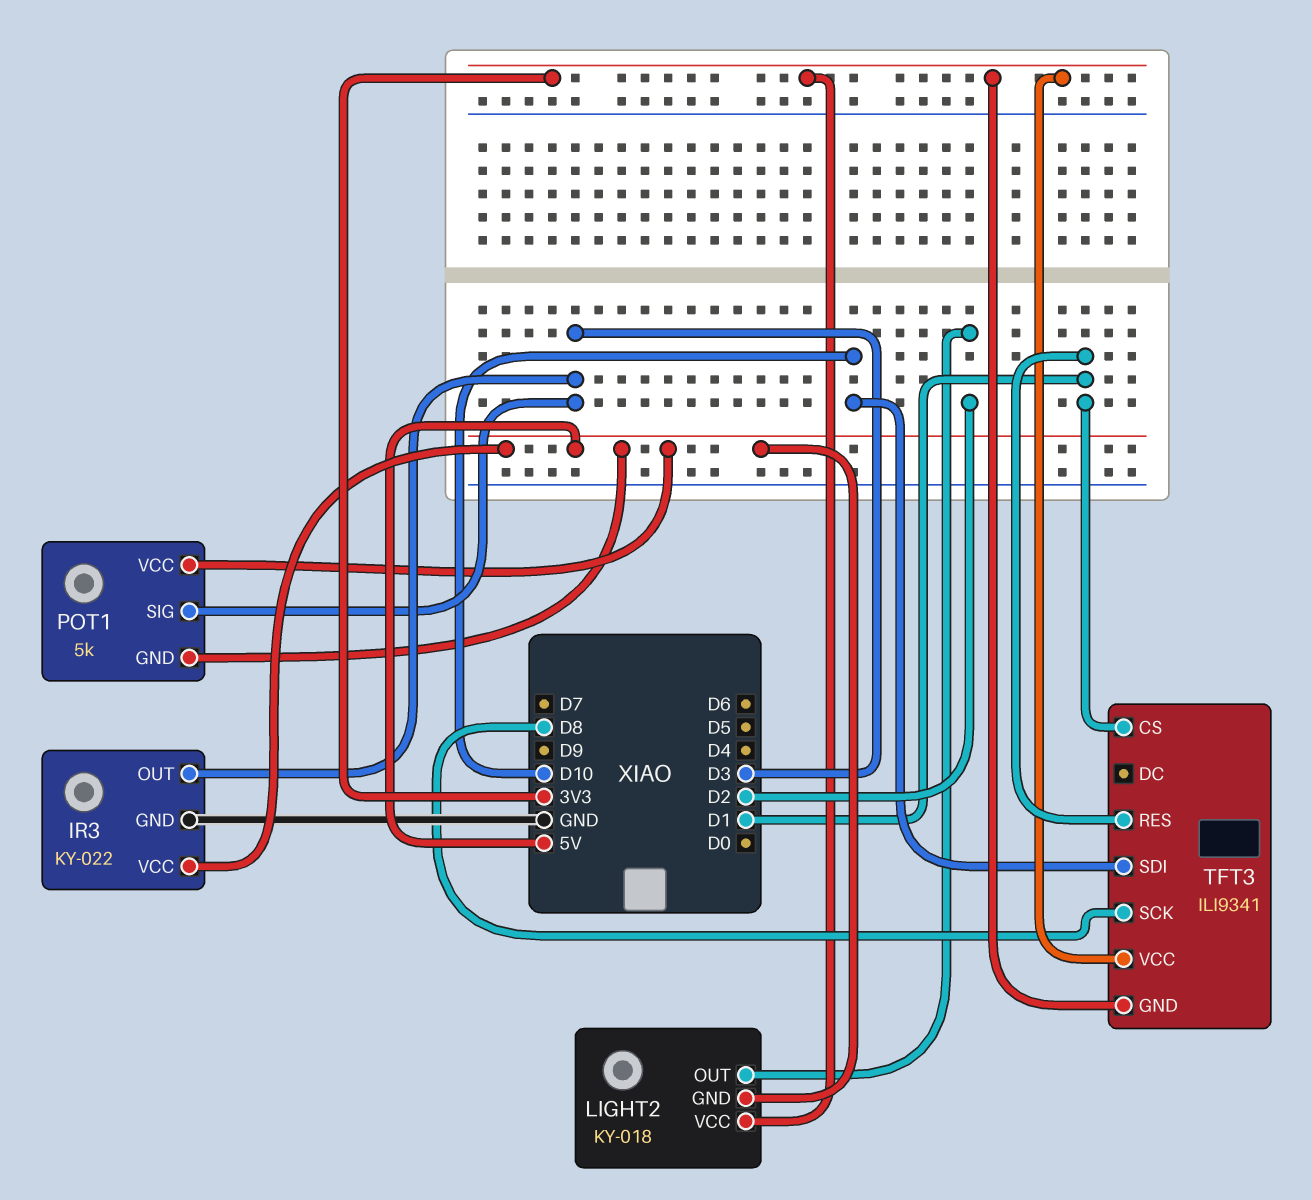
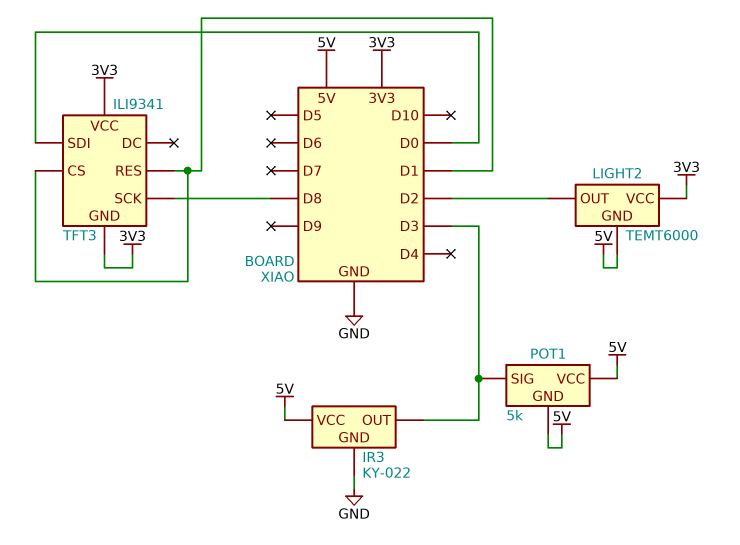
LIGHT2: KY-018 -> TEMT6000
TFT3 pin SDI: D10 -> D0

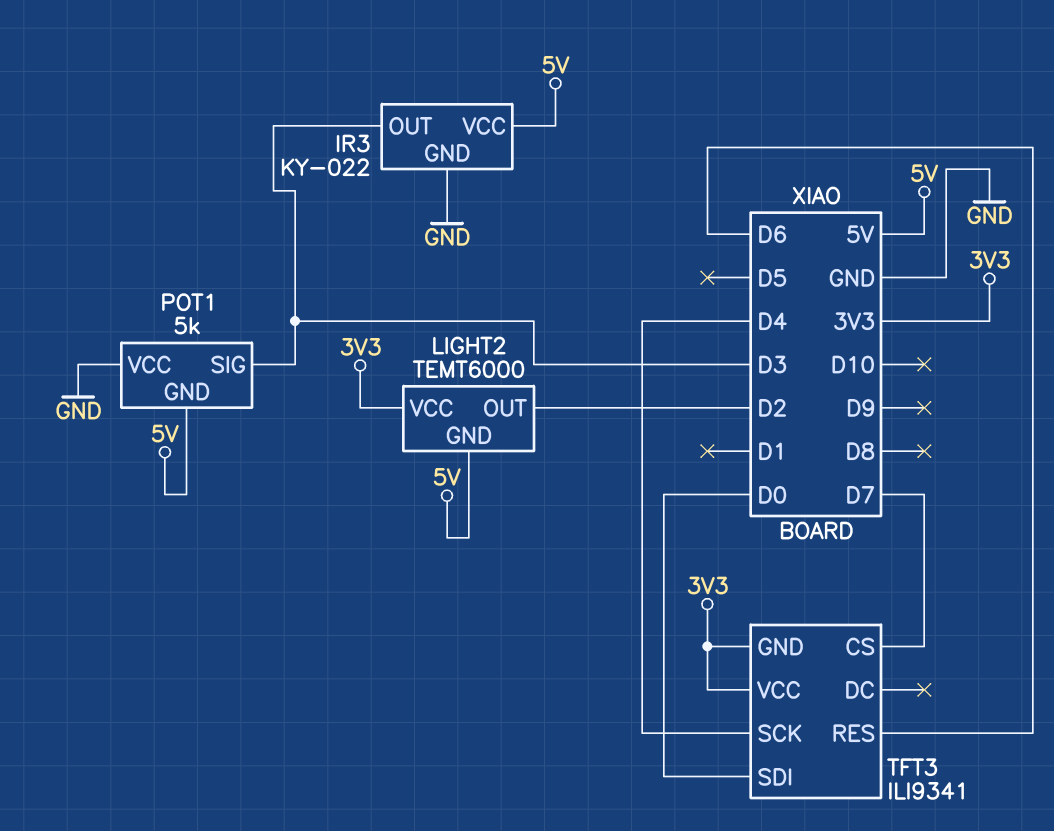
POT1 pin VCC: 5V -> GND
TFT3 pin CS: D1 -> D7
TFT3 pin RES: D1 -> D6
TFT3 pin SCK: D8 -> D4

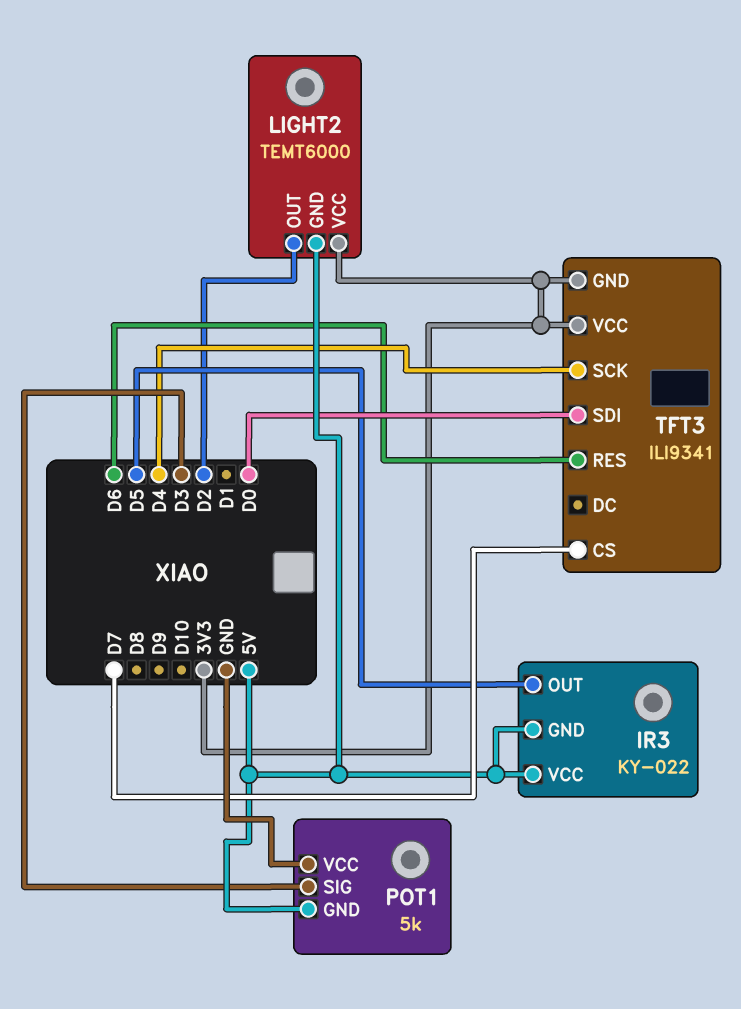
IR3 pin GND: GND -> 5V
IR3 pin OUT: D3 -> D5

